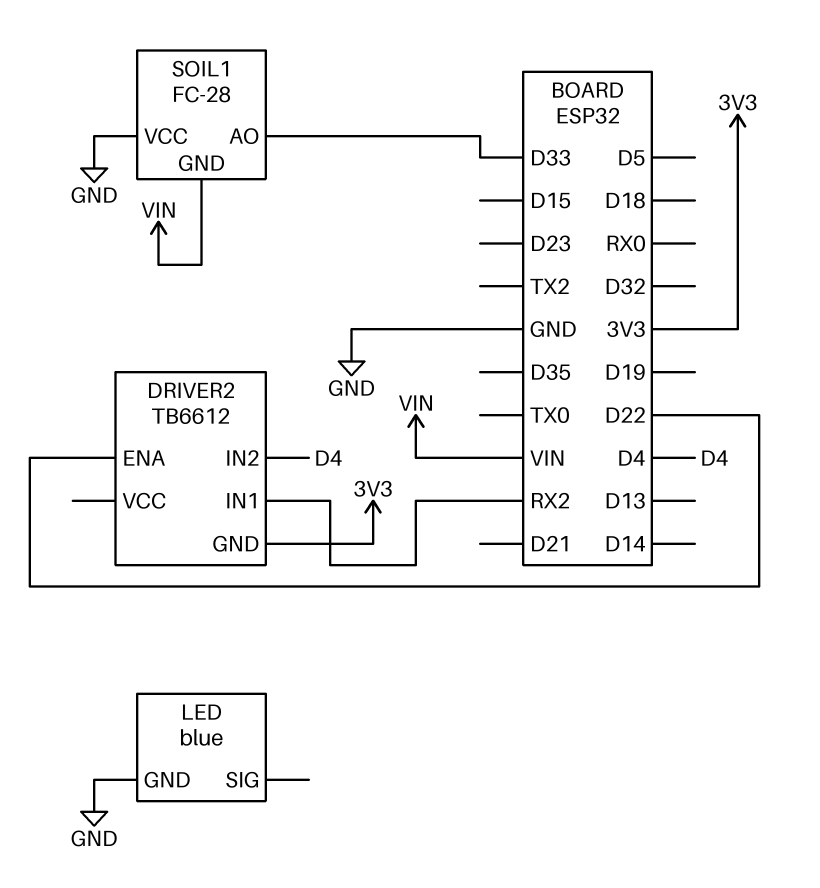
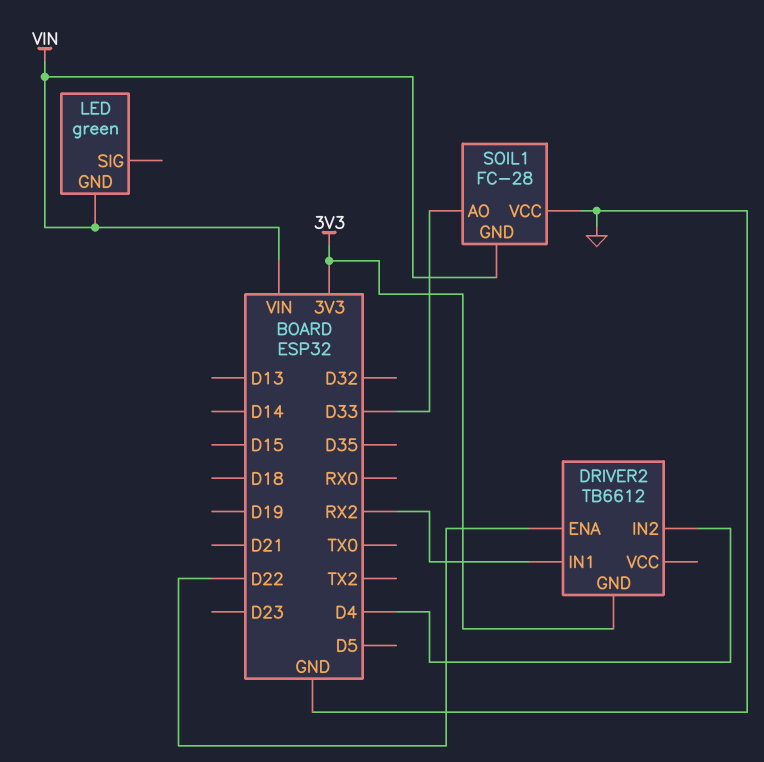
LED: blue -> green
LED pin GND: GND -> VIN

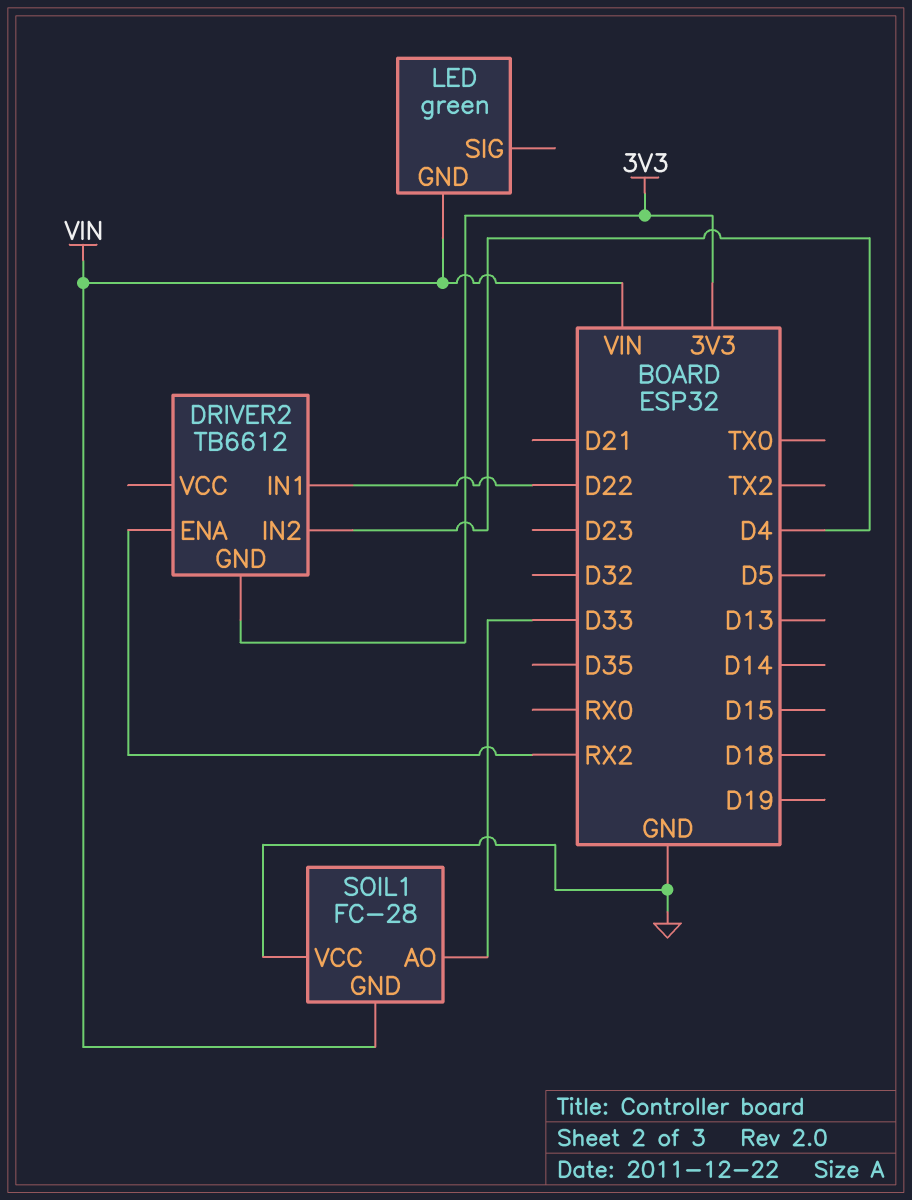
DRIVER2 pin ENA: D22 -> RX2
DRIVER2 pin IN1: RX2 -> D22

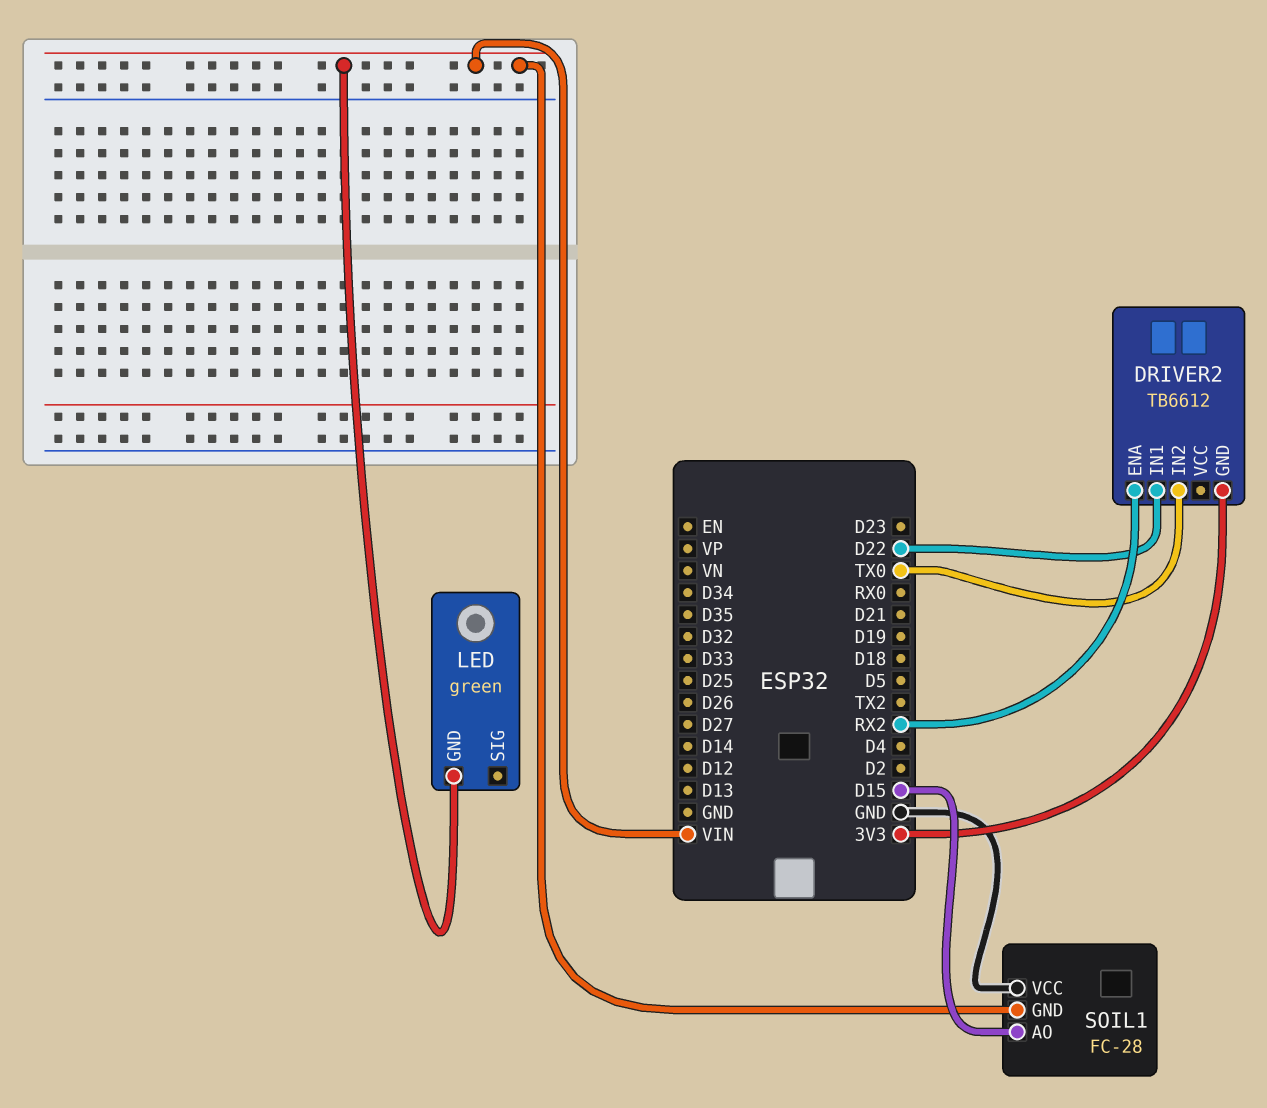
DRIVER2 pin IN2: D4 -> TX0
SOIL1 pin AO: D33 -> D15

